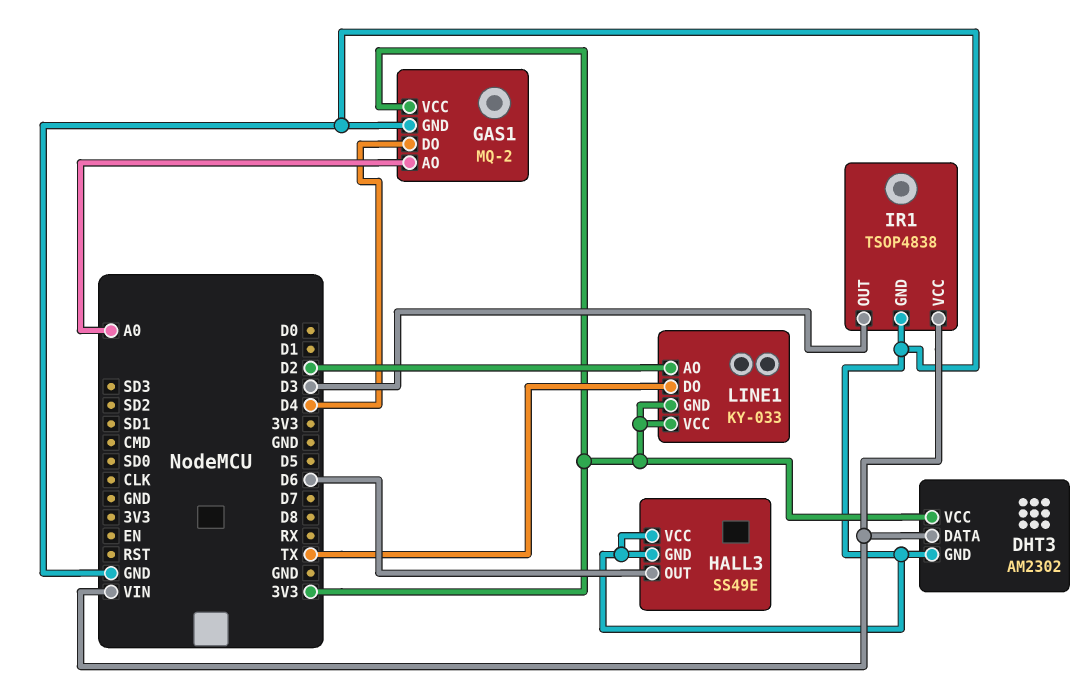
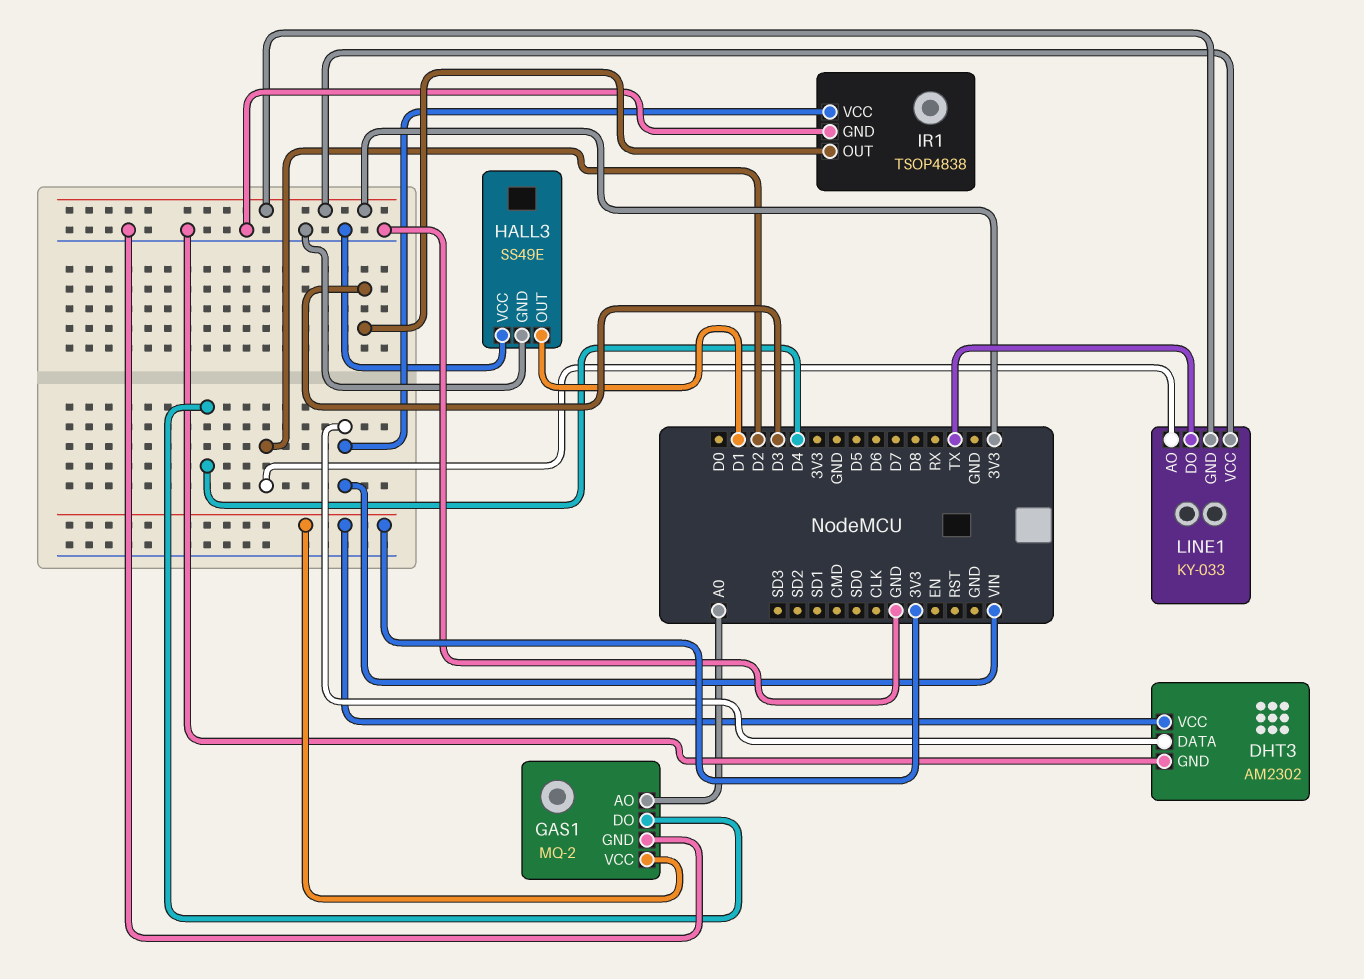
HALL3 pin OUT: D6 -> D1

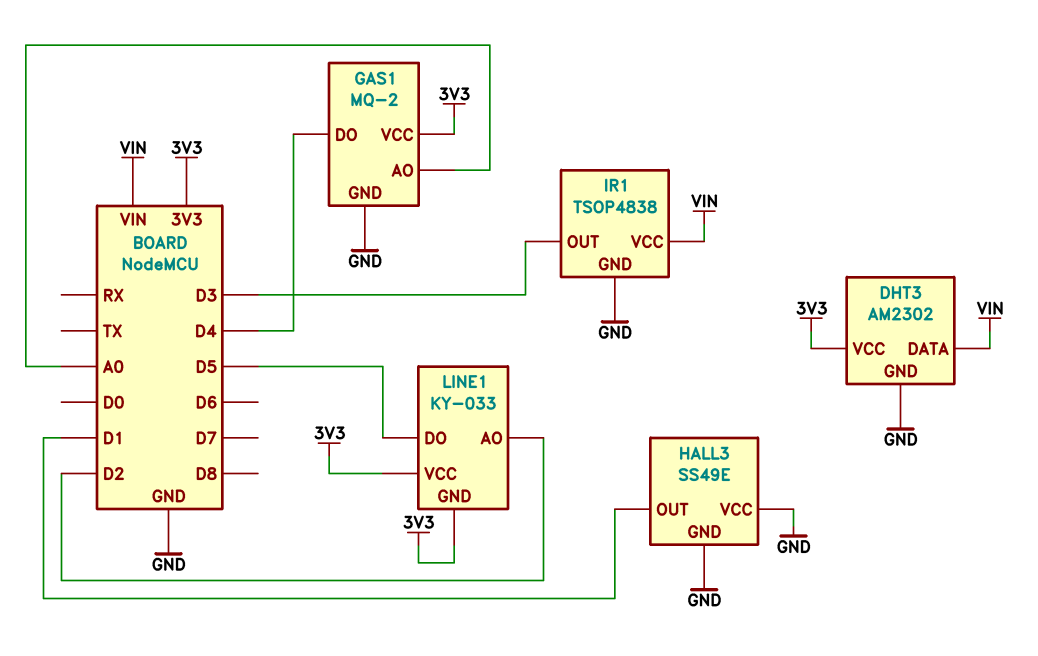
LINE1 pin DO: TX -> D5

